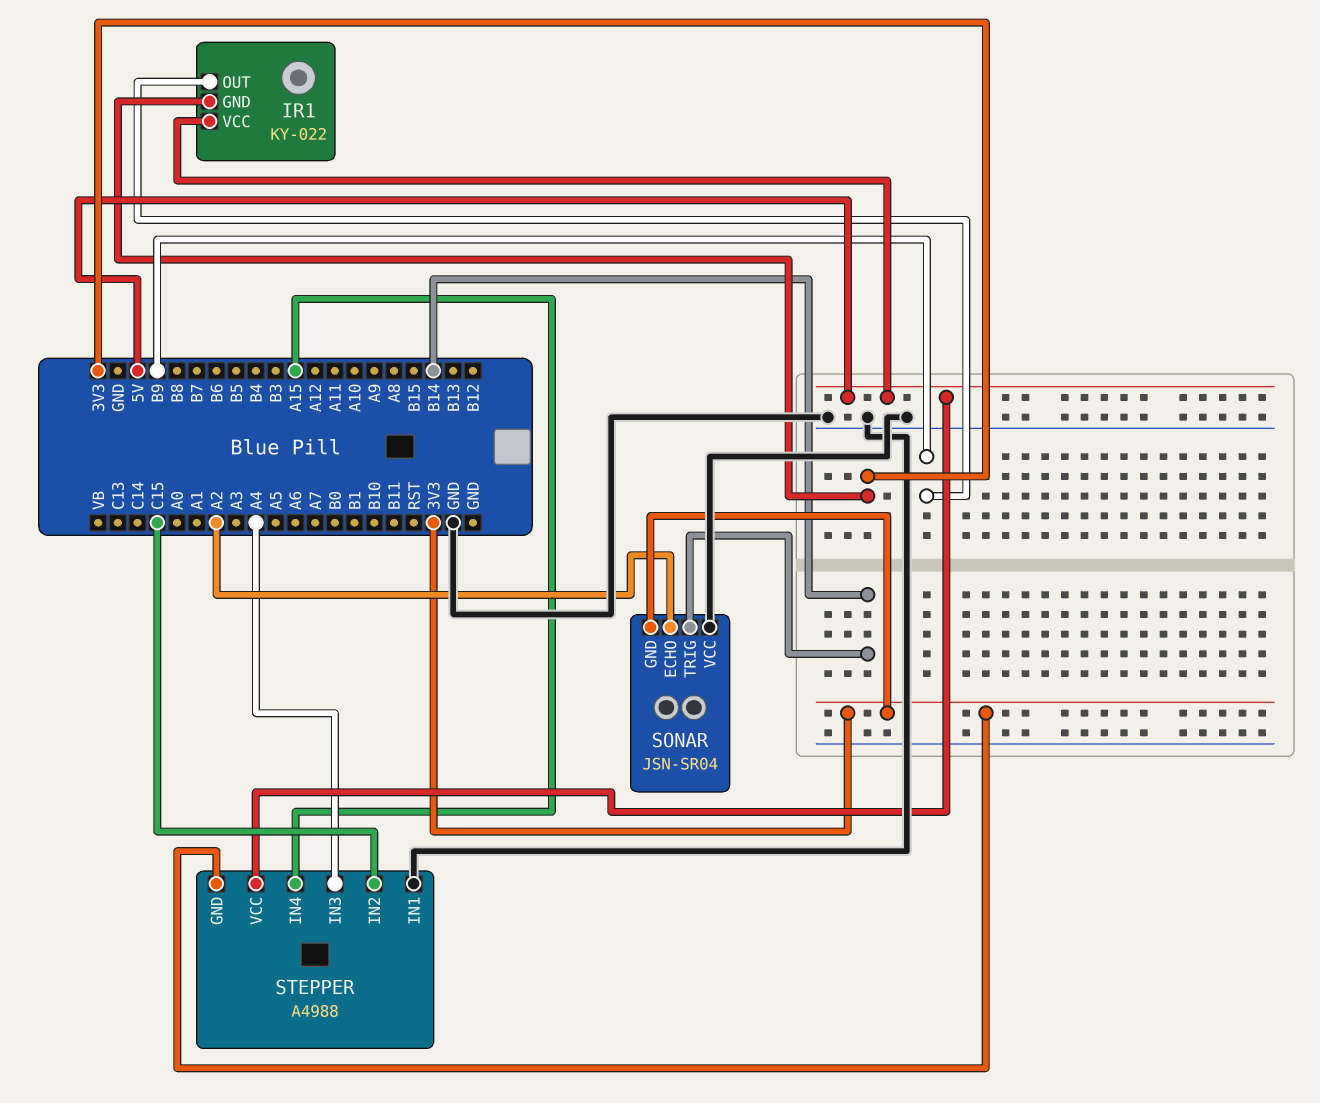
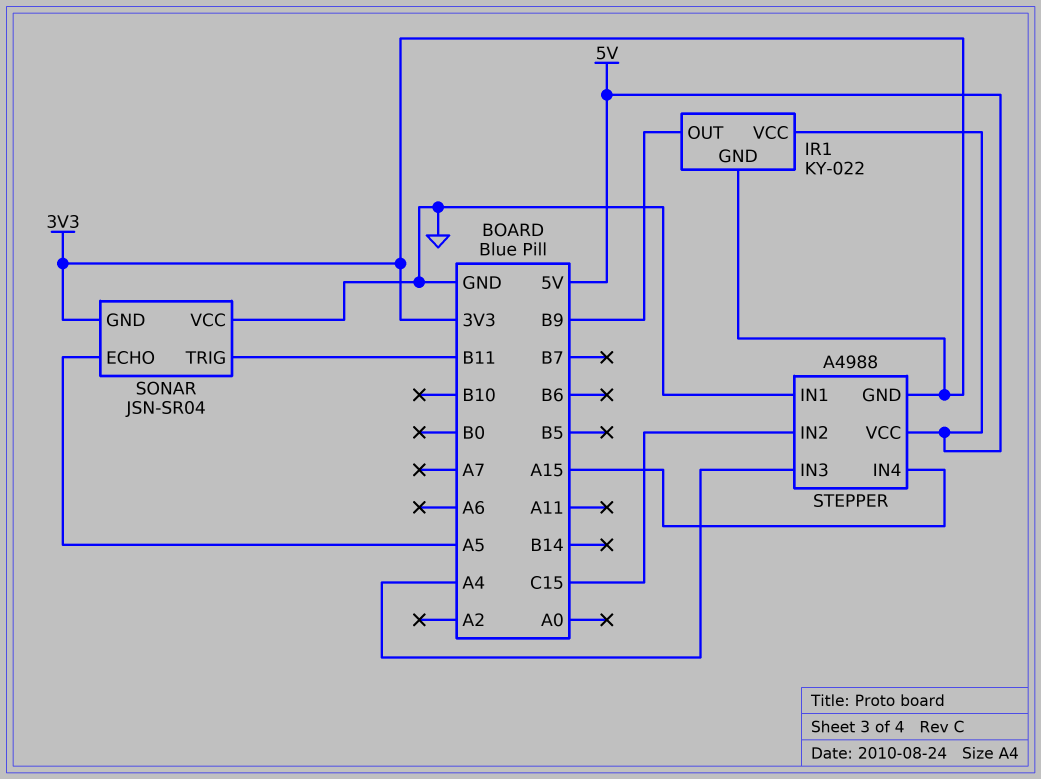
SONAR pin ECHO: A2 -> A5
SONAR pin TRIG: B14 -> B11

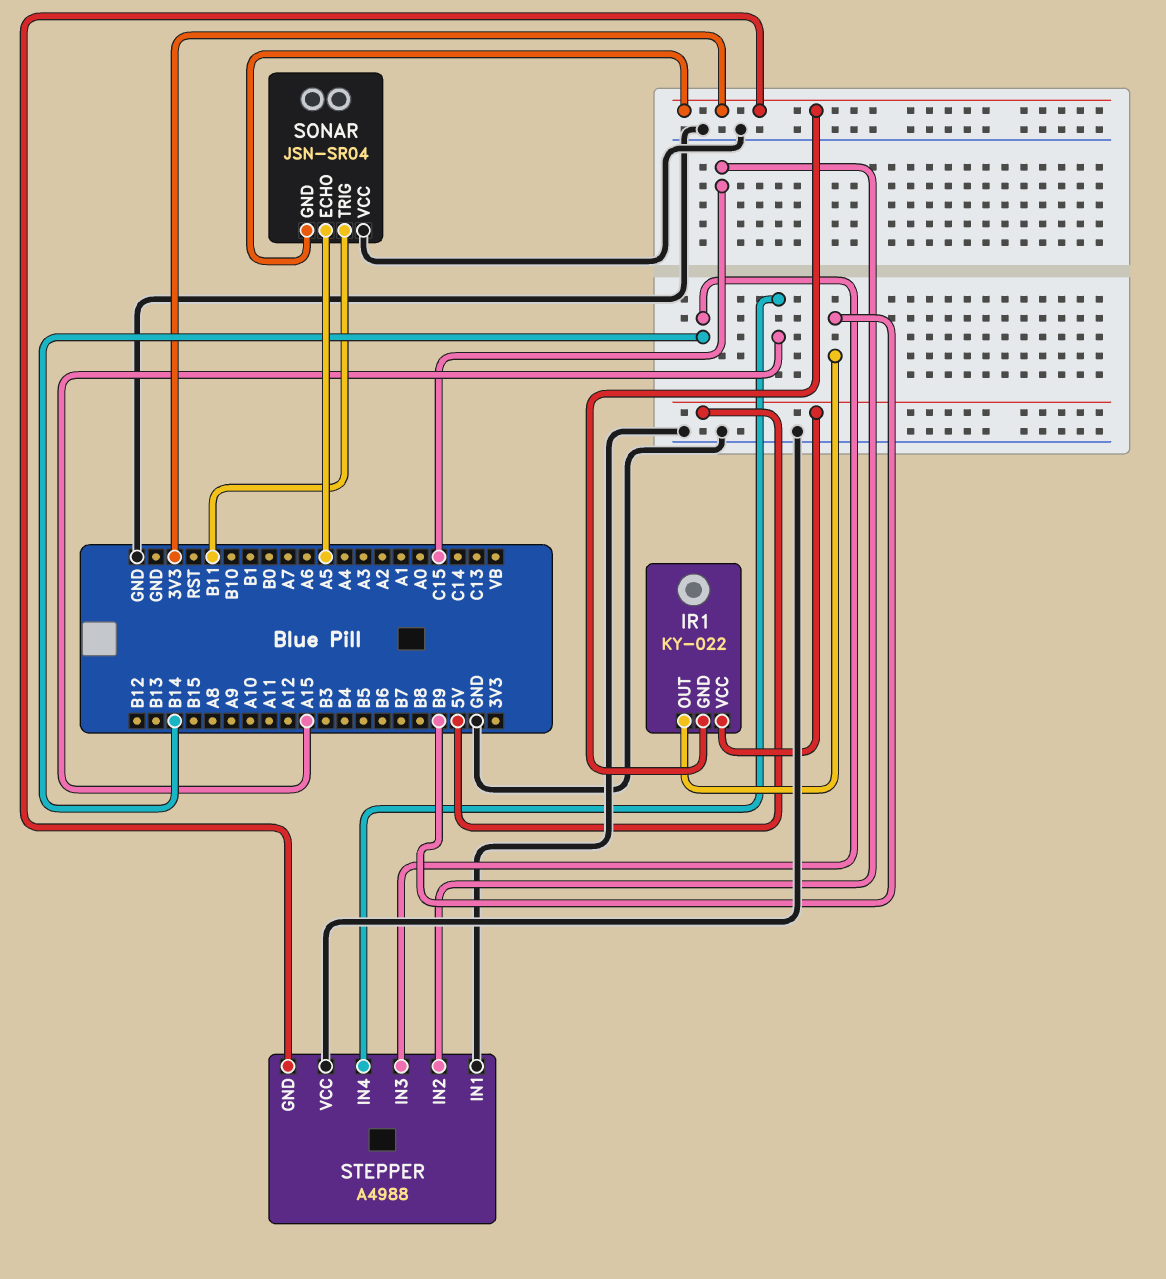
STEPPER pin IN3: A4 -> B14
STEPPER pin VCC: 5V -> GND

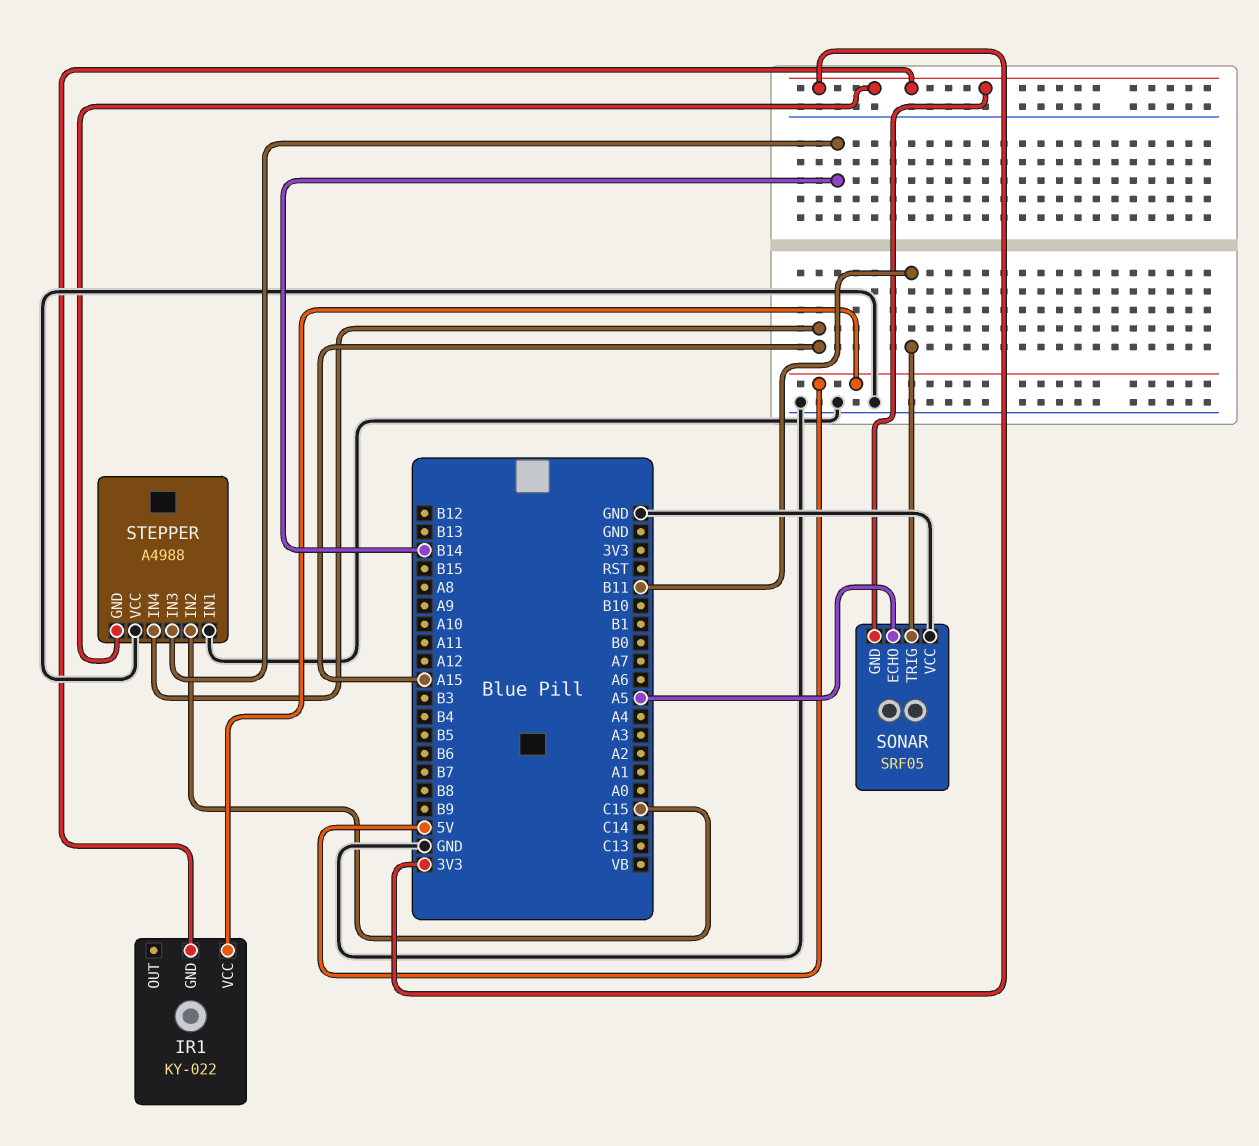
IR1 pin OUT: B9 -> none
SONAR: JSN-SR04 -> SRF05

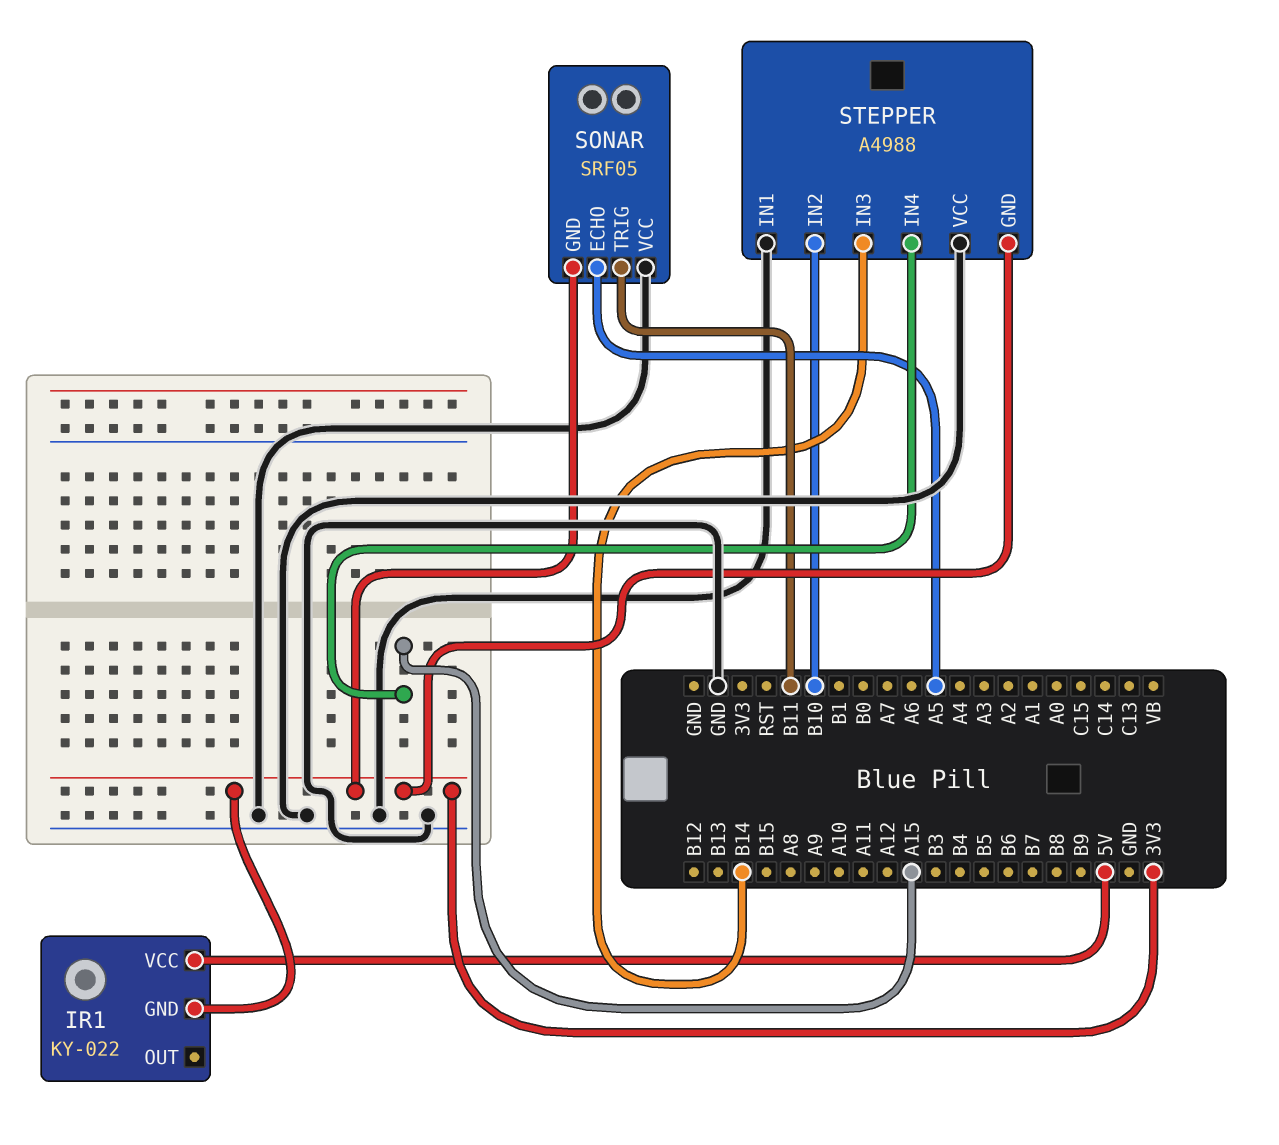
STEPPER pin IN2: C15 -> B10

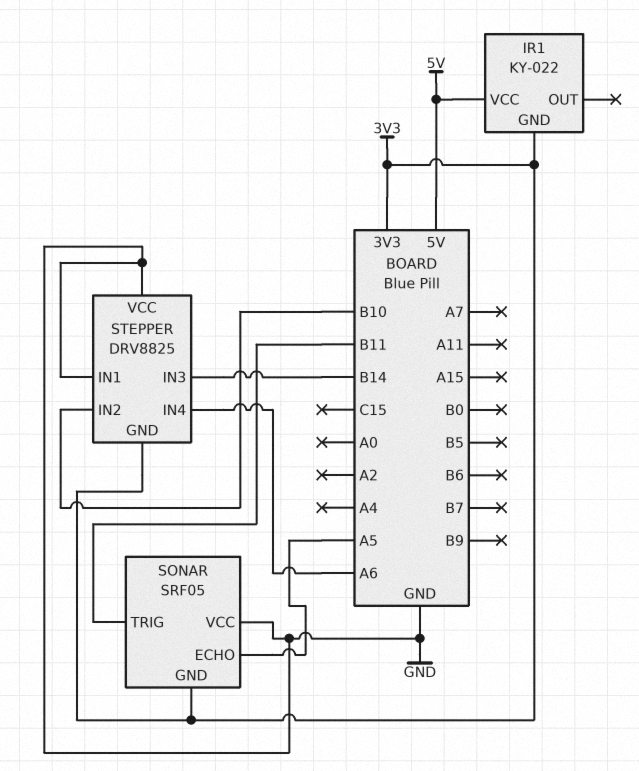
STEPPER: A4988 -> DRV8825
STEPPER pin IN4: A15 -> A6

